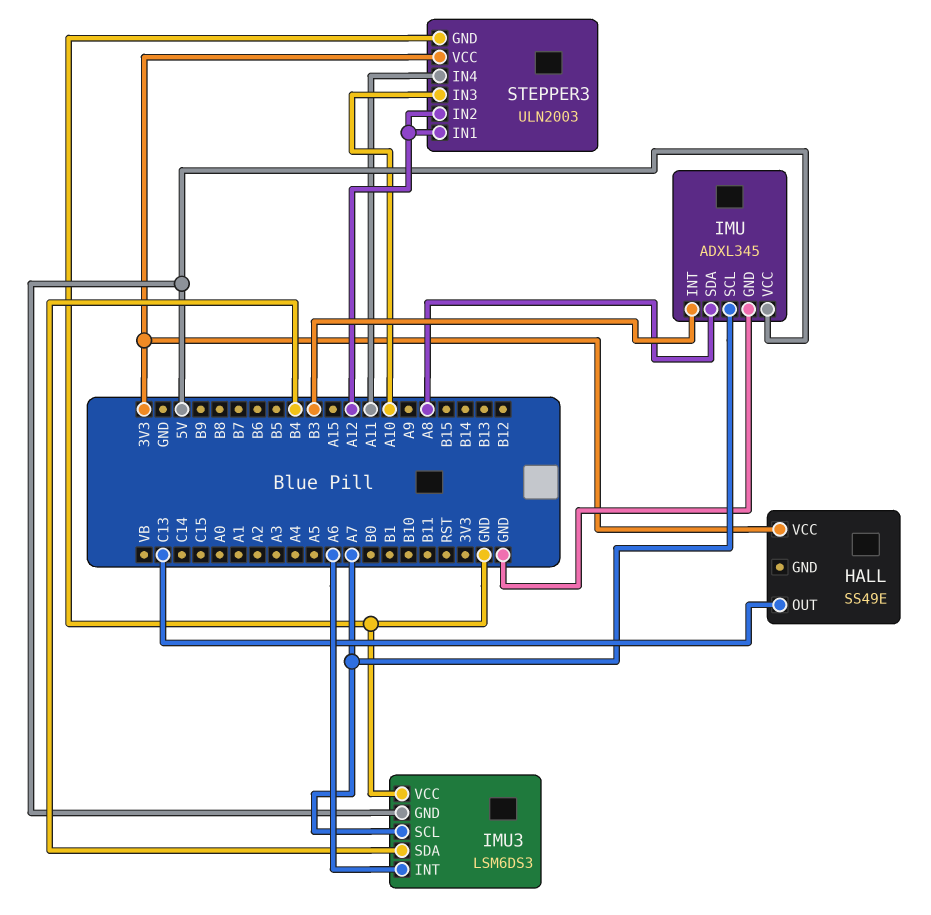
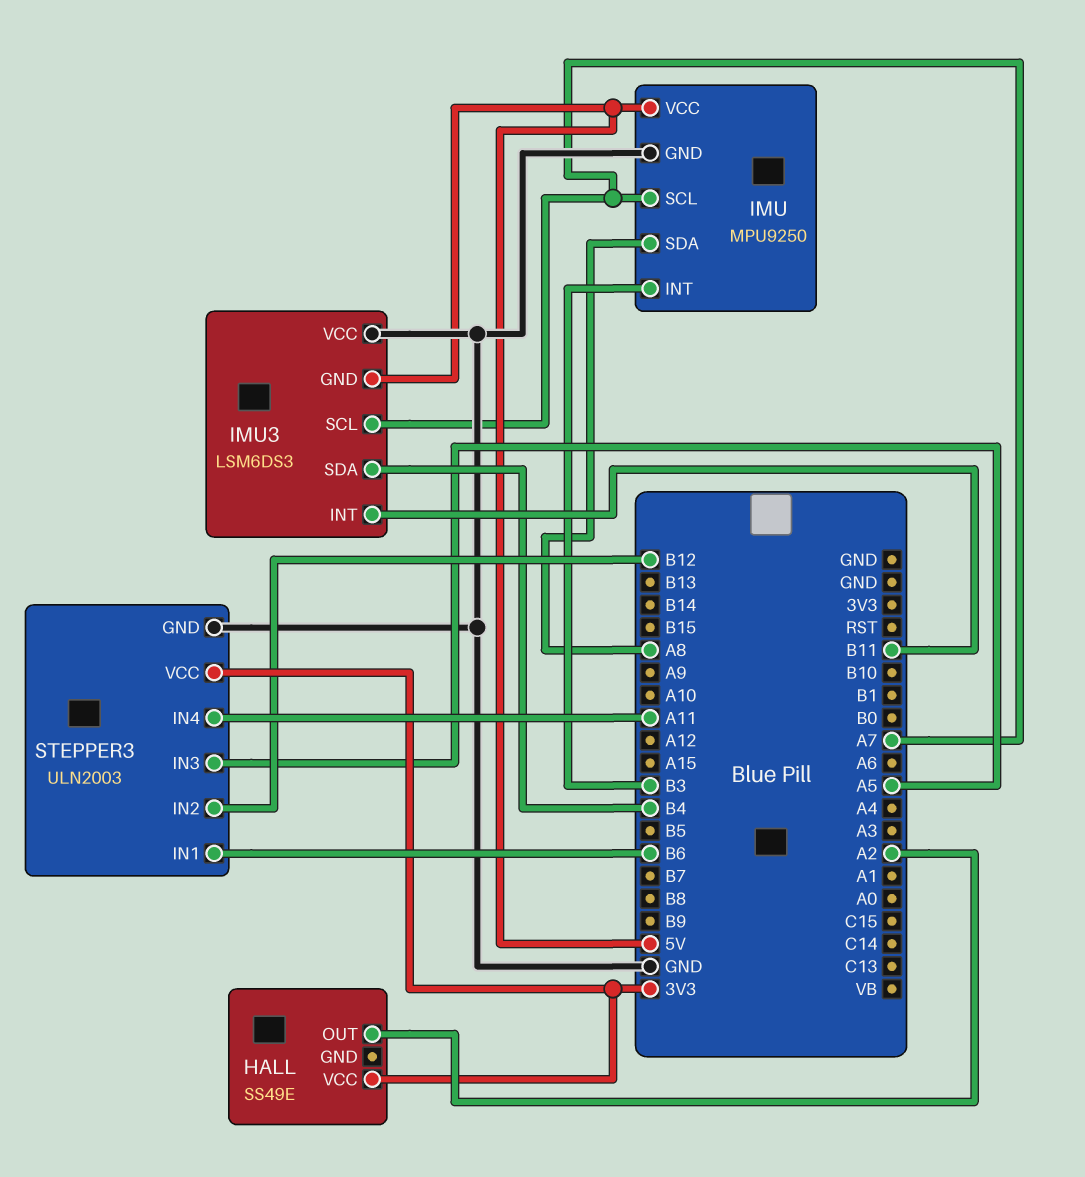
HALL pin OUT: C13 -> A2
IMU: ADXL345 -> MPU9250
IMU3 pin INT: A6 -> B11
STEPPER3 pin IN1: A12 -> B6
STEPPER3 pin IN2: A12 -> B12
STEPPER3 pin IN3: A10 -> A5

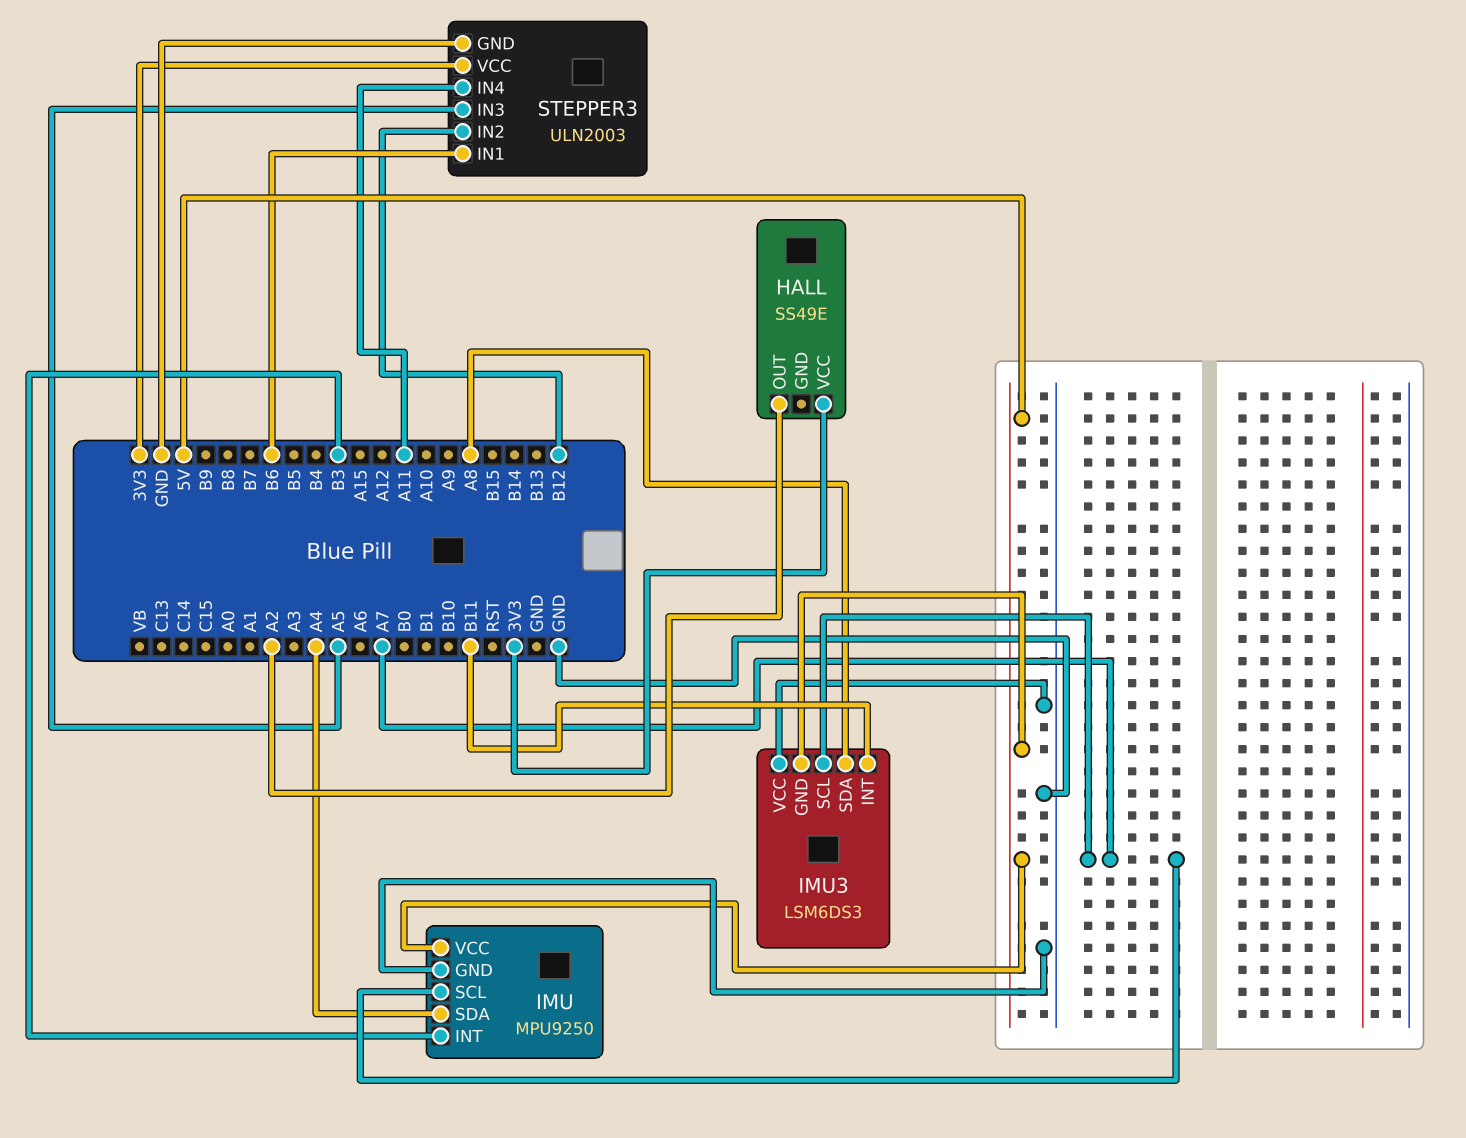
IMU pin SDA: A8 -> A4
IMU3 pin SDA: B4 -> A8

